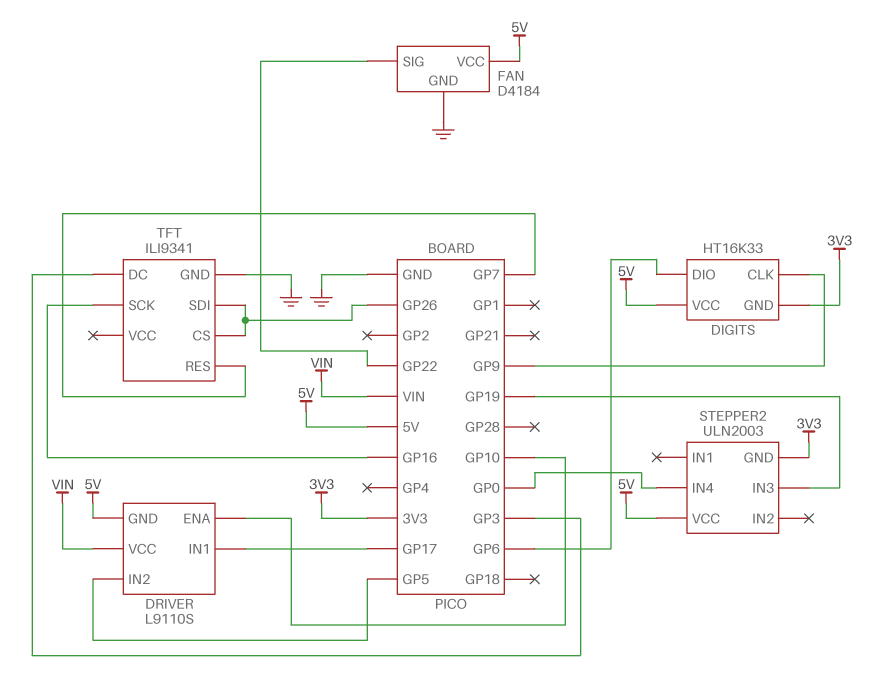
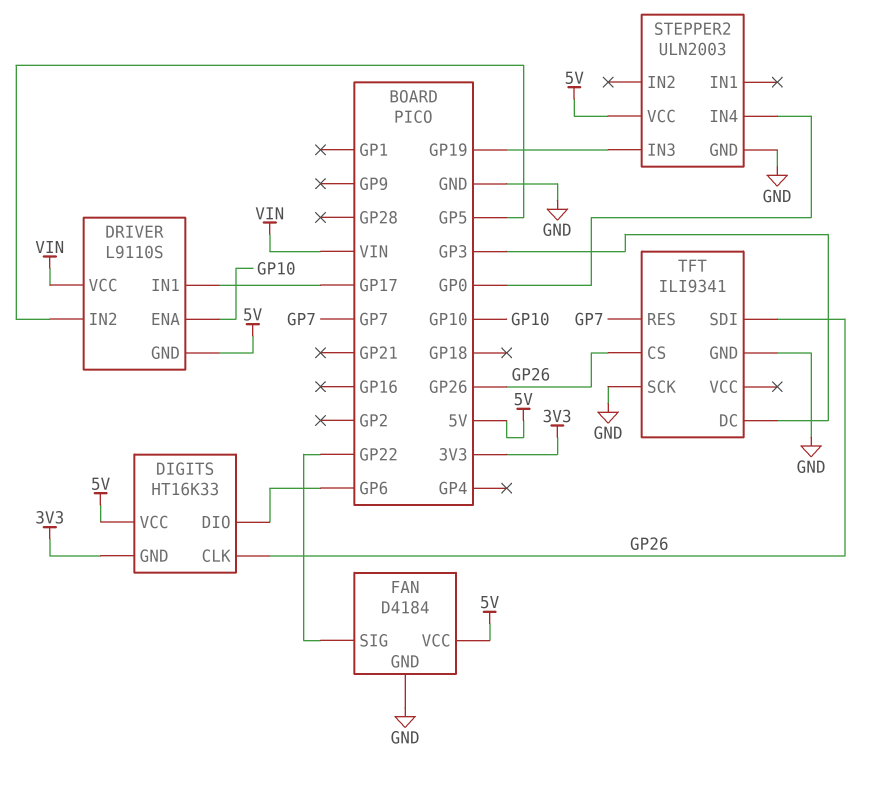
DIGITS pin CLK: GP9 -> GP26
STEPPER2 pin GND: 3V3 -> GND
TFT pin SCK: GP16 -> GND

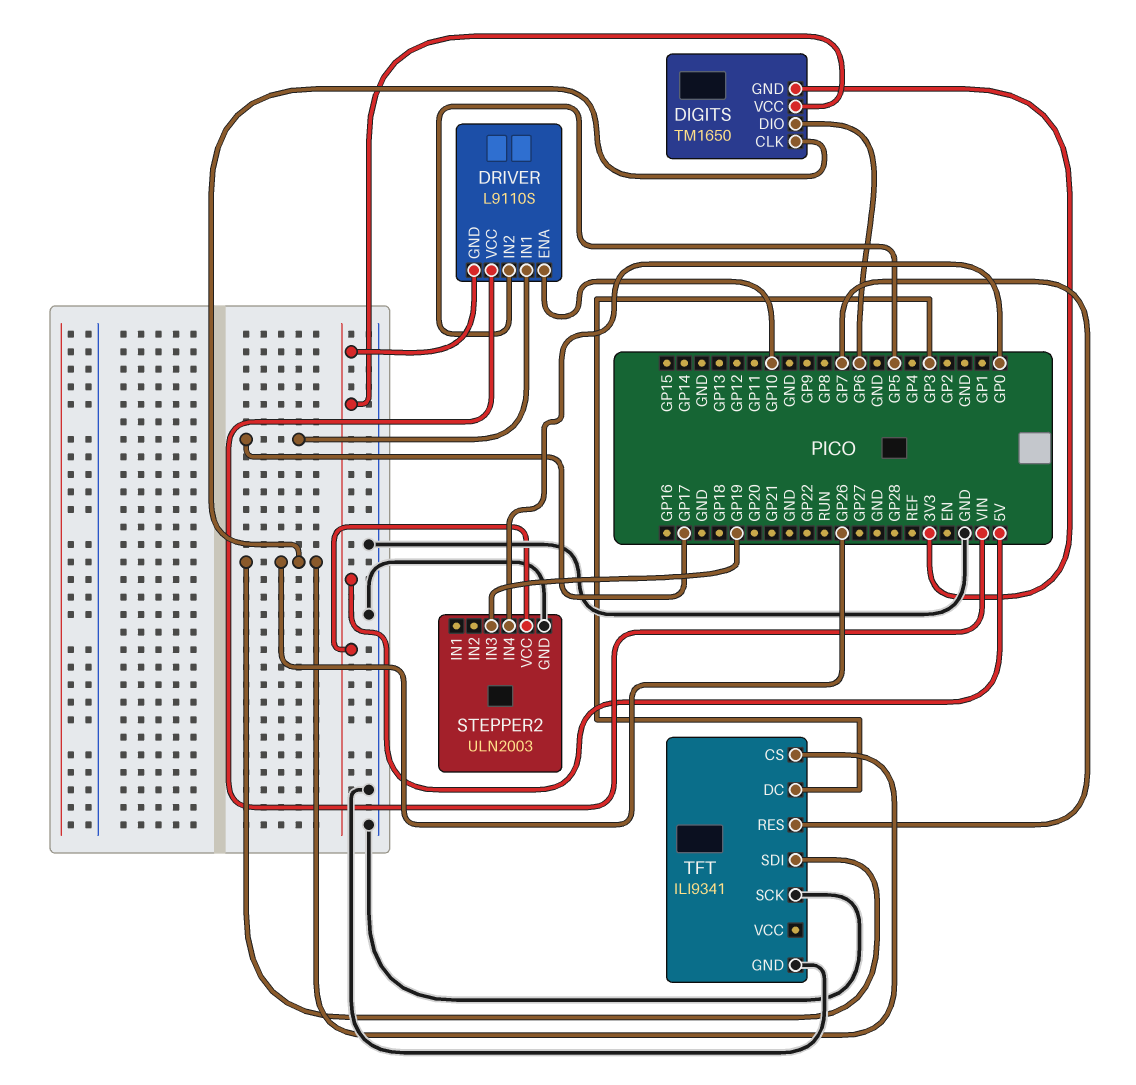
DIGITS: HT16K33 -> TM1650
FAN: D4184 -> none
FAN pin GND: GND -> none
FAN pin SIG: GP22 -> none
FAN pin VCC: 5V -> none

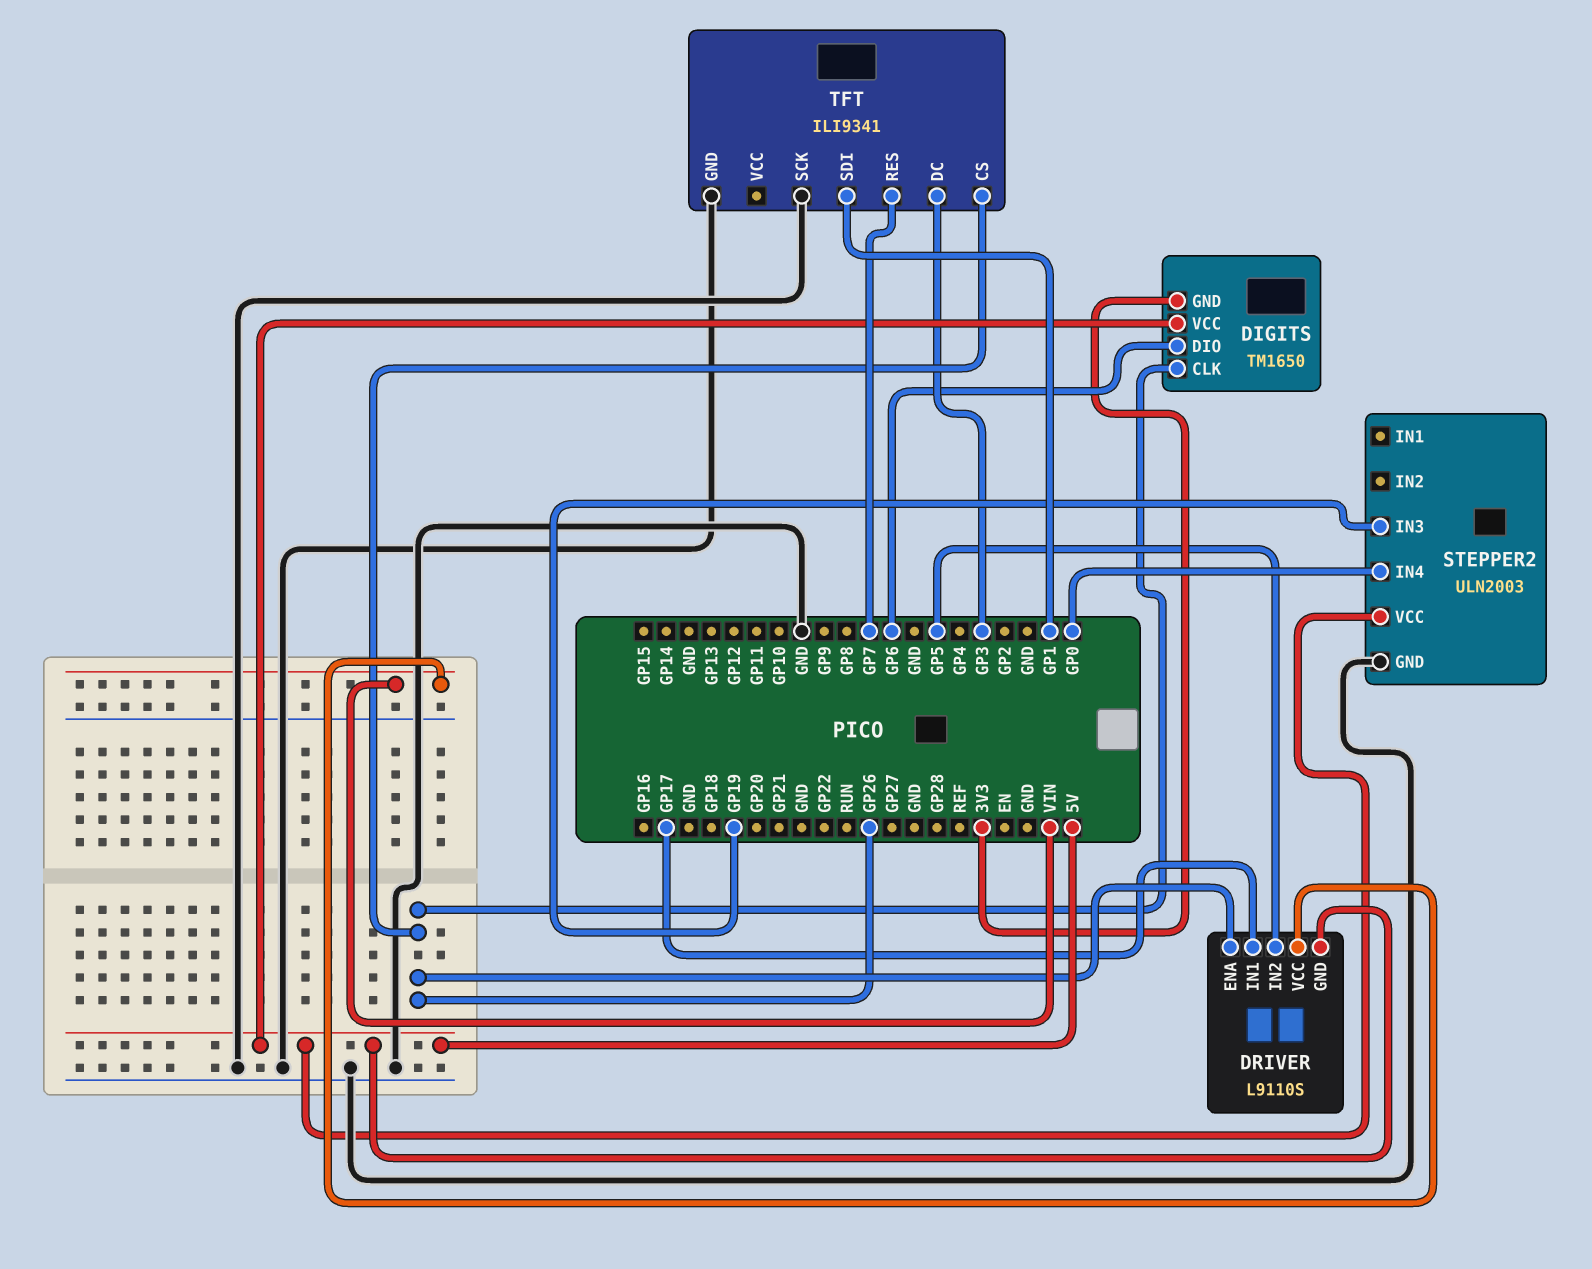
DRIVER pin ENA: GP10 -> GP26
TFT pin SDI: GP26 -> GP1

